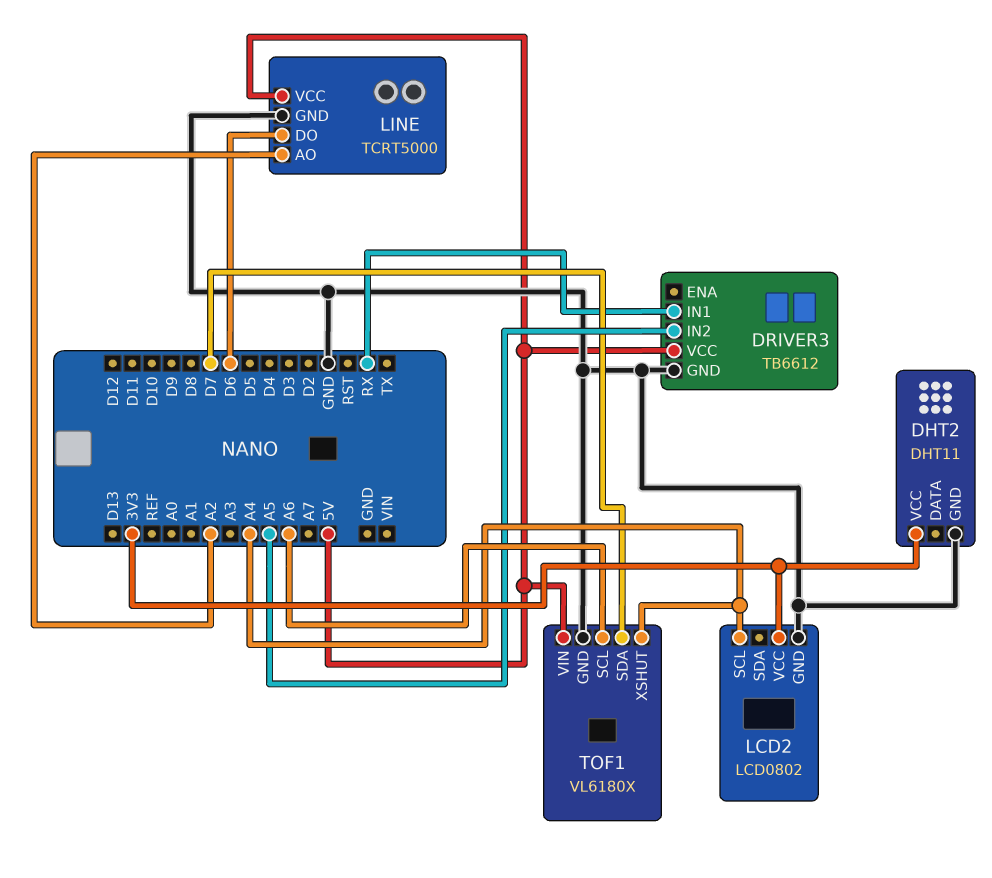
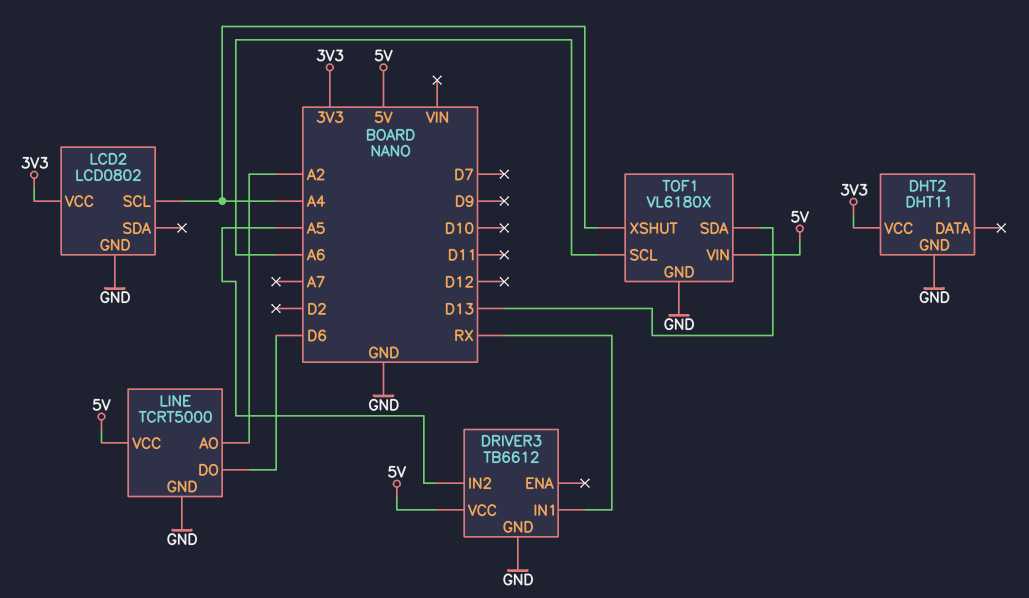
TOF1 pin SDA: D7 -> D13

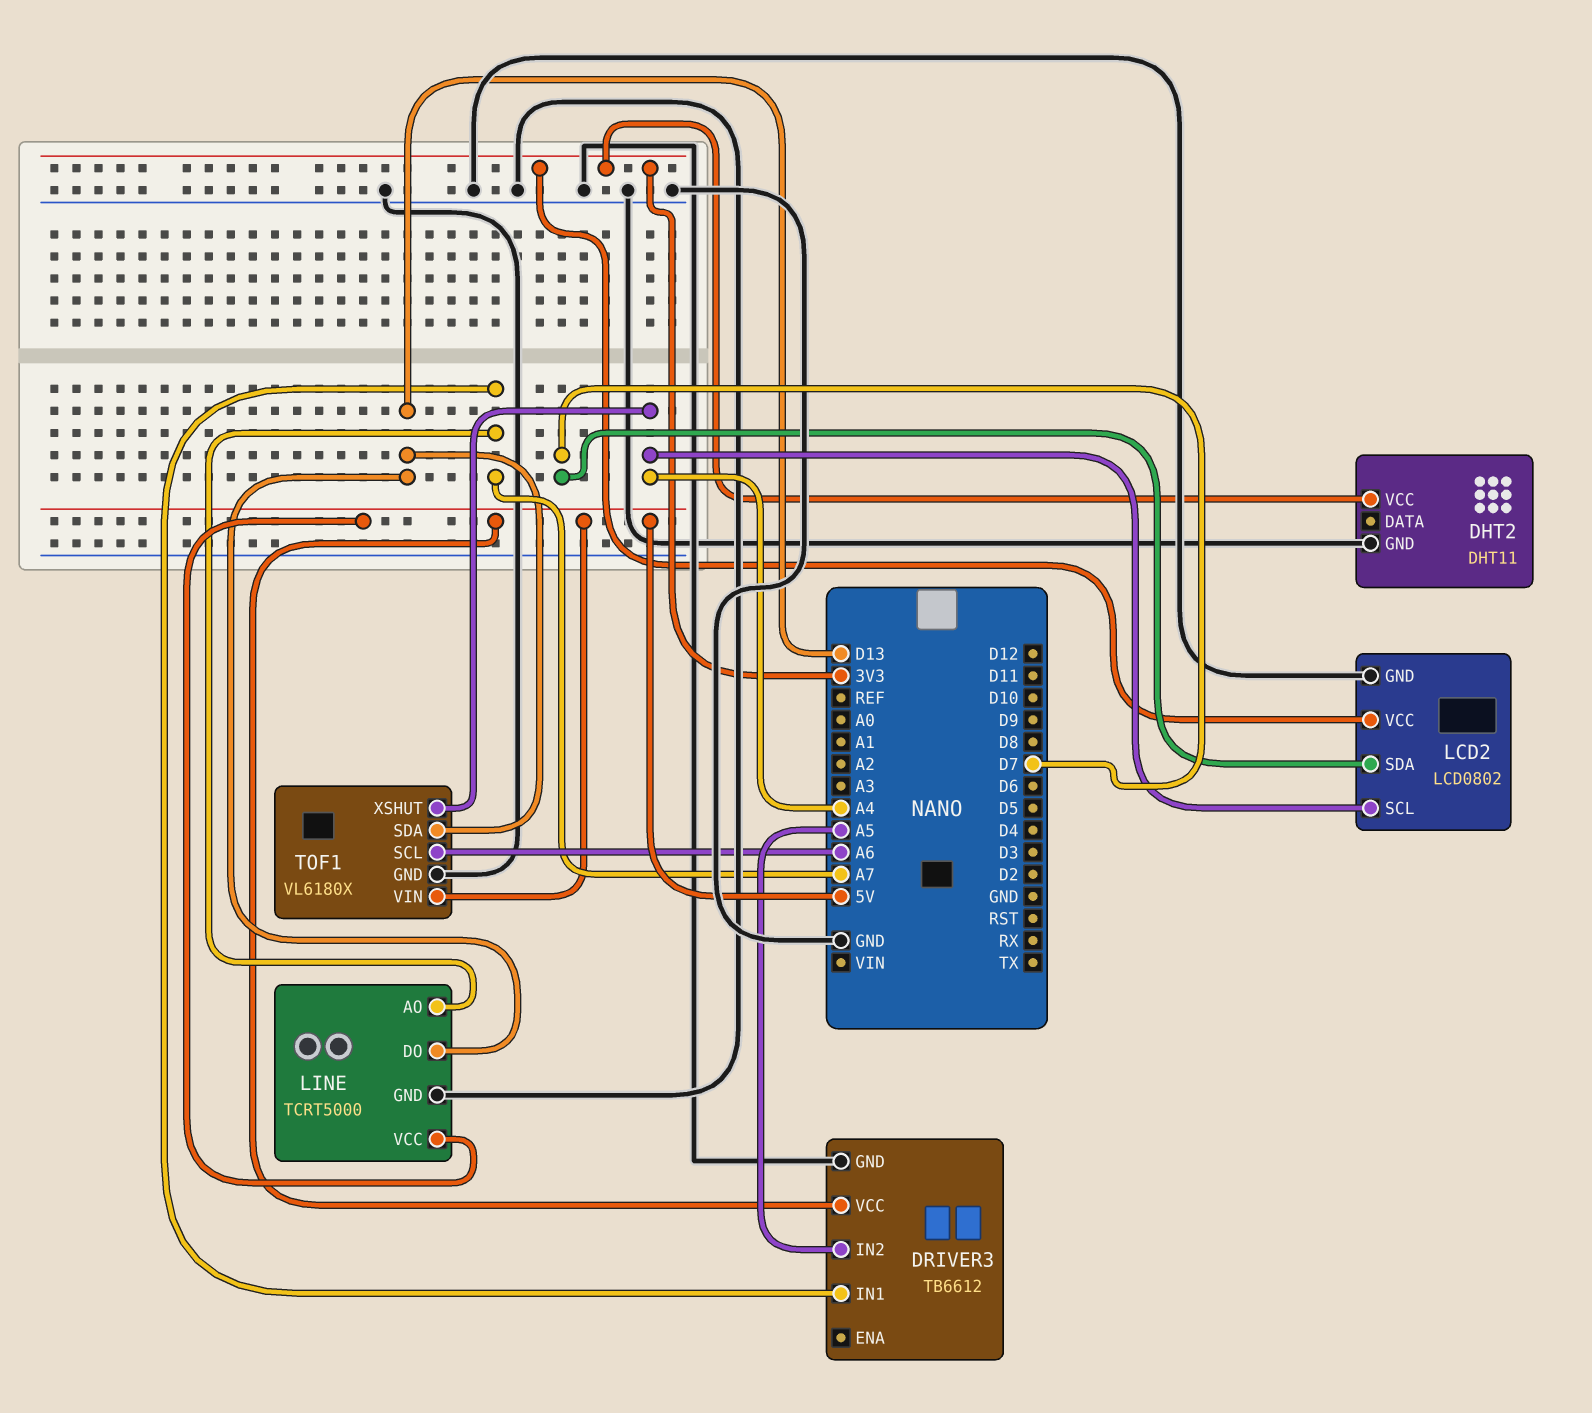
DRIVER3 pin IN1: RX -> A7
LCD2 pin SDA: none -> D7
LINE pin AO: A2 -> A7
LINE pin DO: D6 -> D13

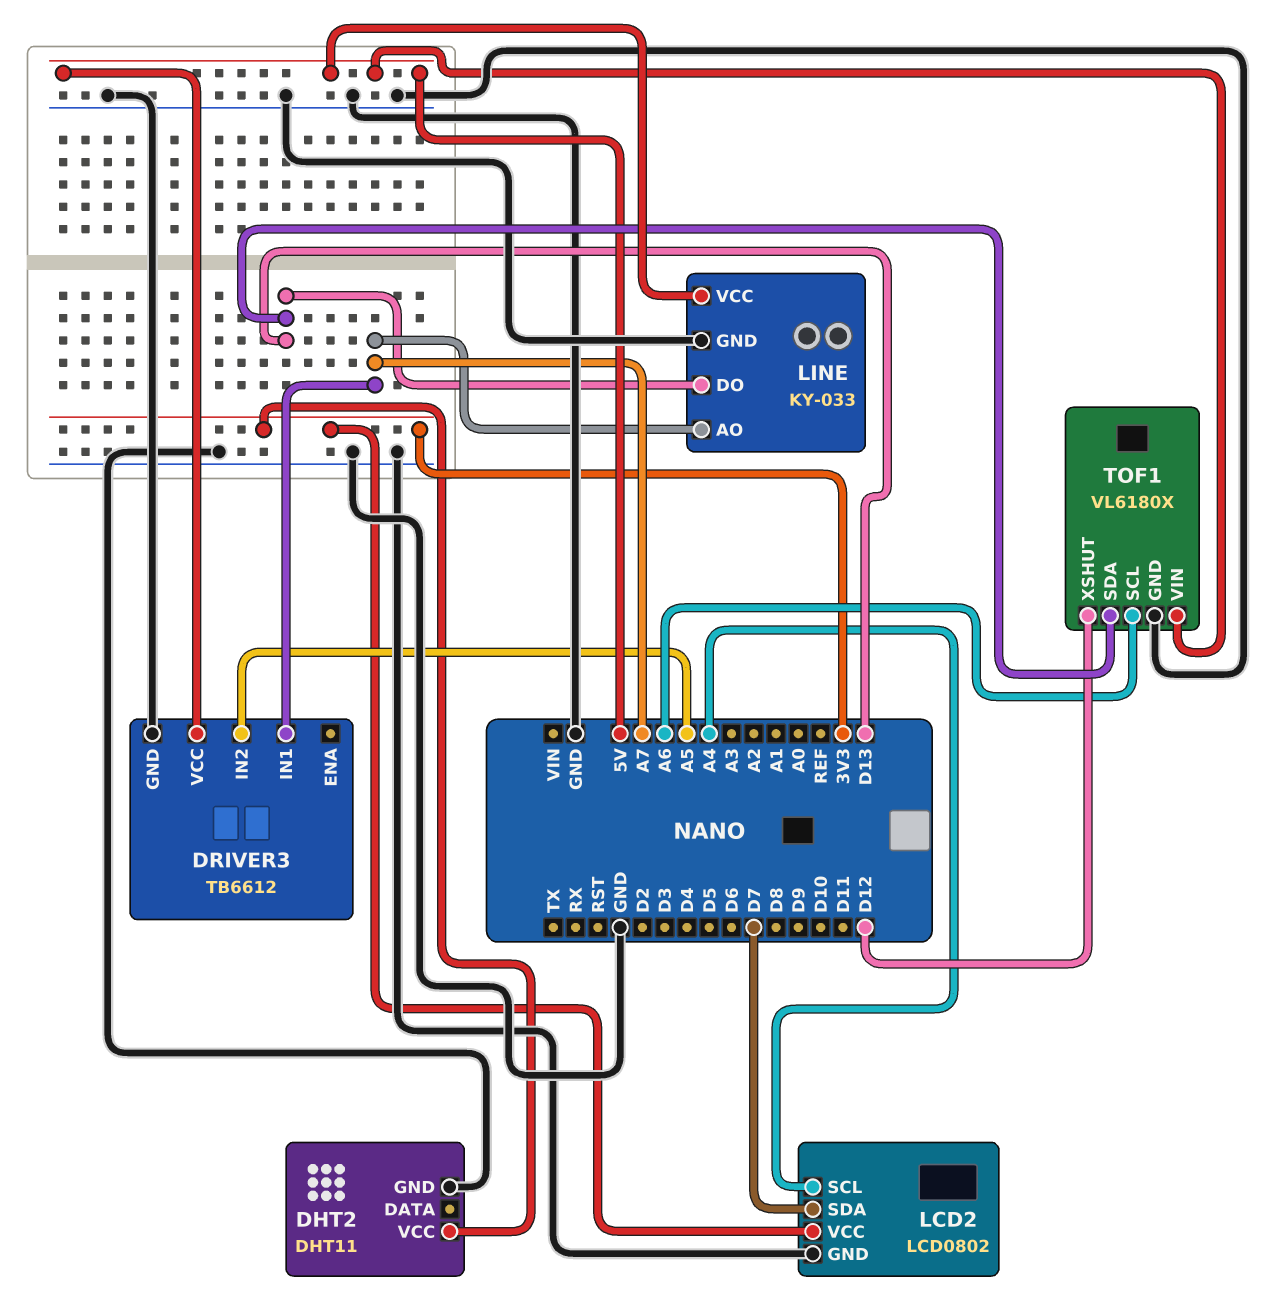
LINE: TCRT5000 -> KY-033
TOF1 pin XSHUT: A4 -> D12

